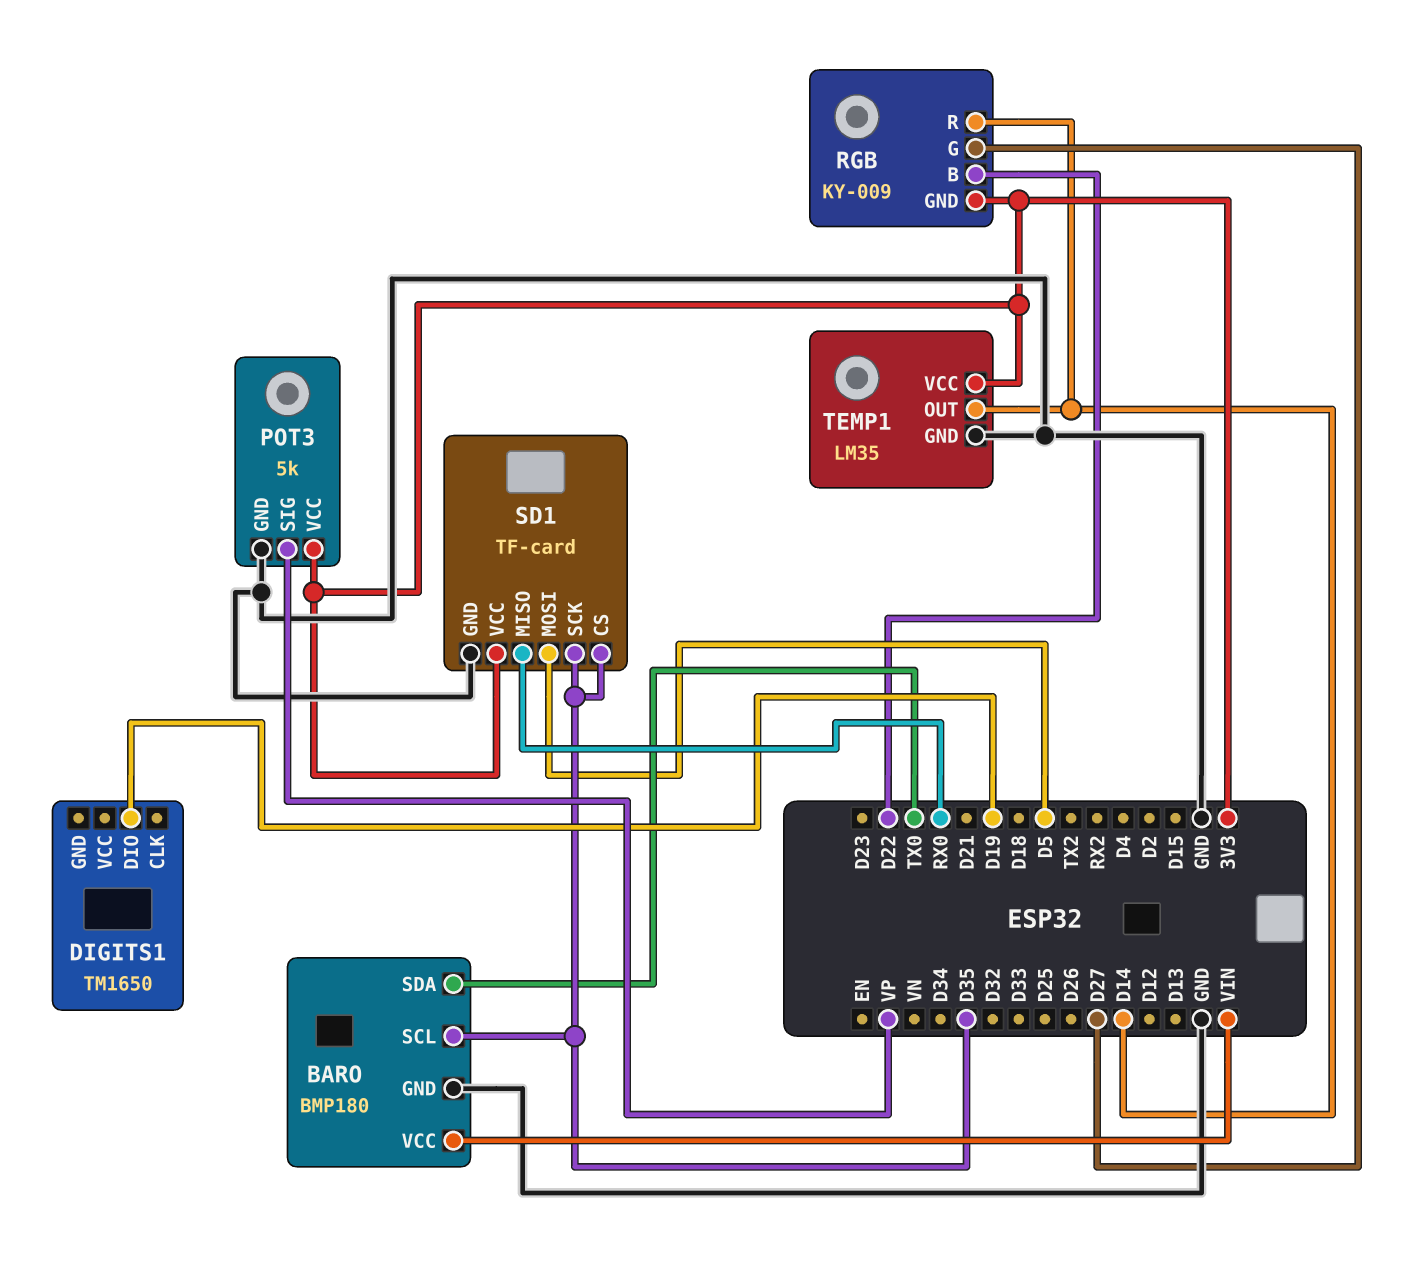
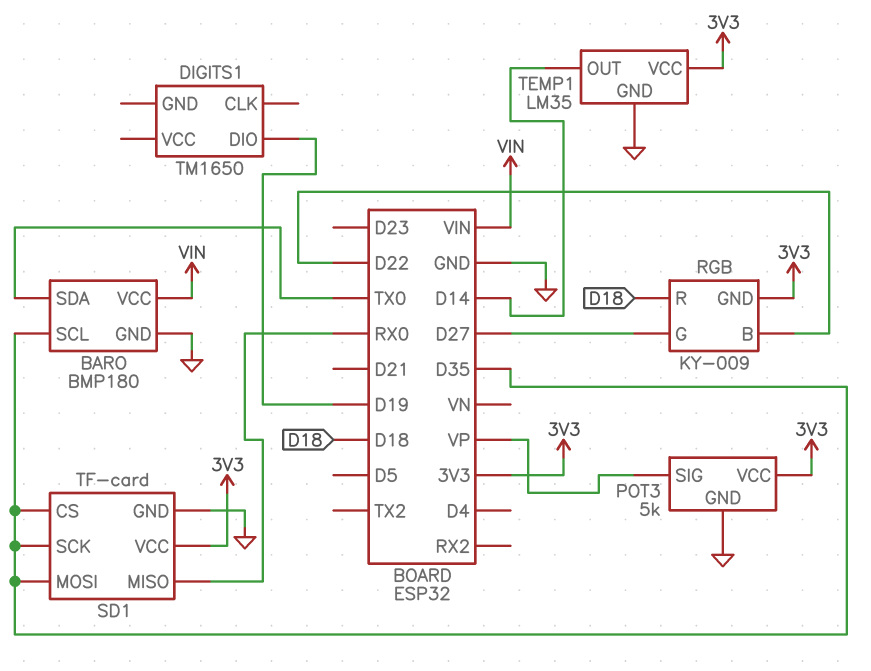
RGB pin R: D14 -> D18
SD1 pin MOSI: D5 -> D35

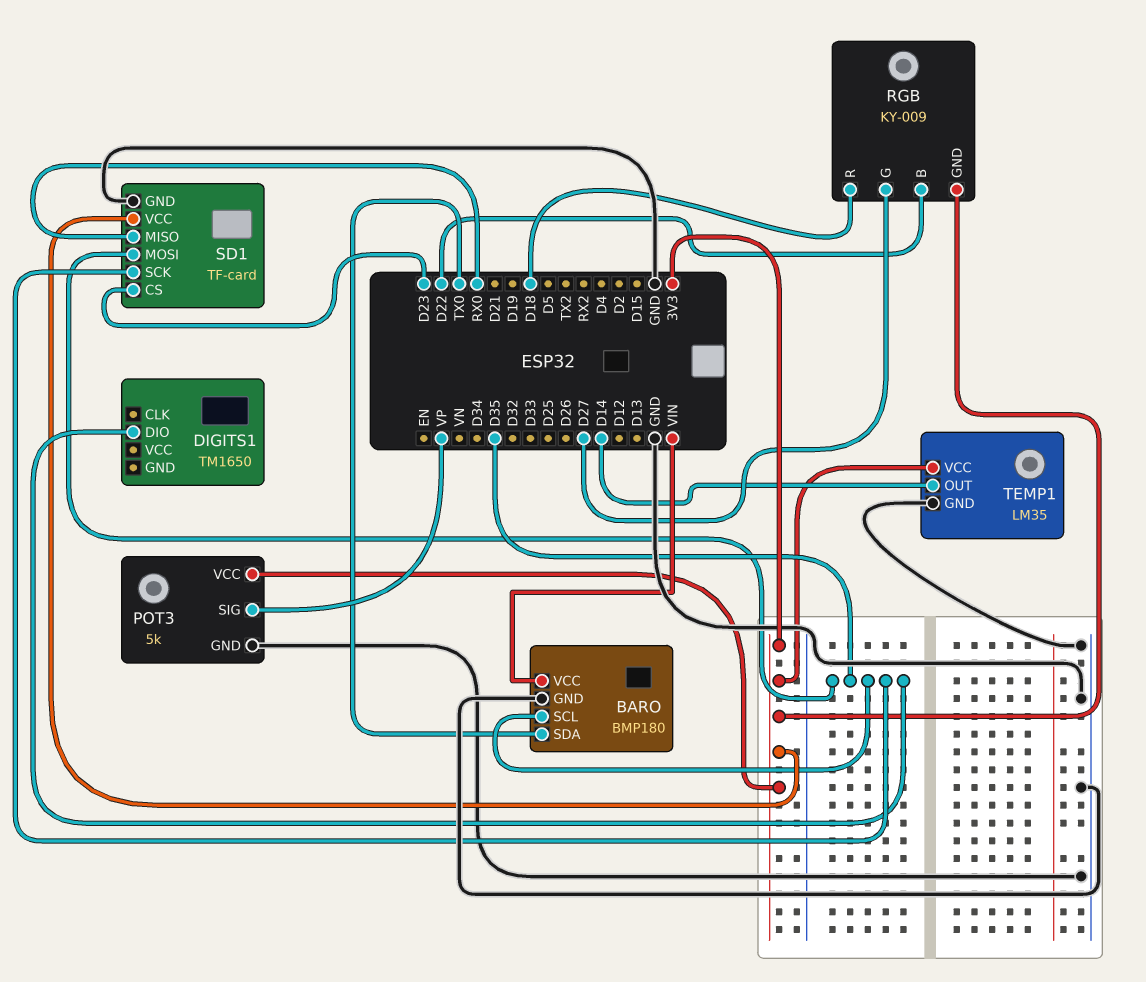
DIGITS1 pin DIO: D19 -> D35
SD1 pin CS: D35 -> D23

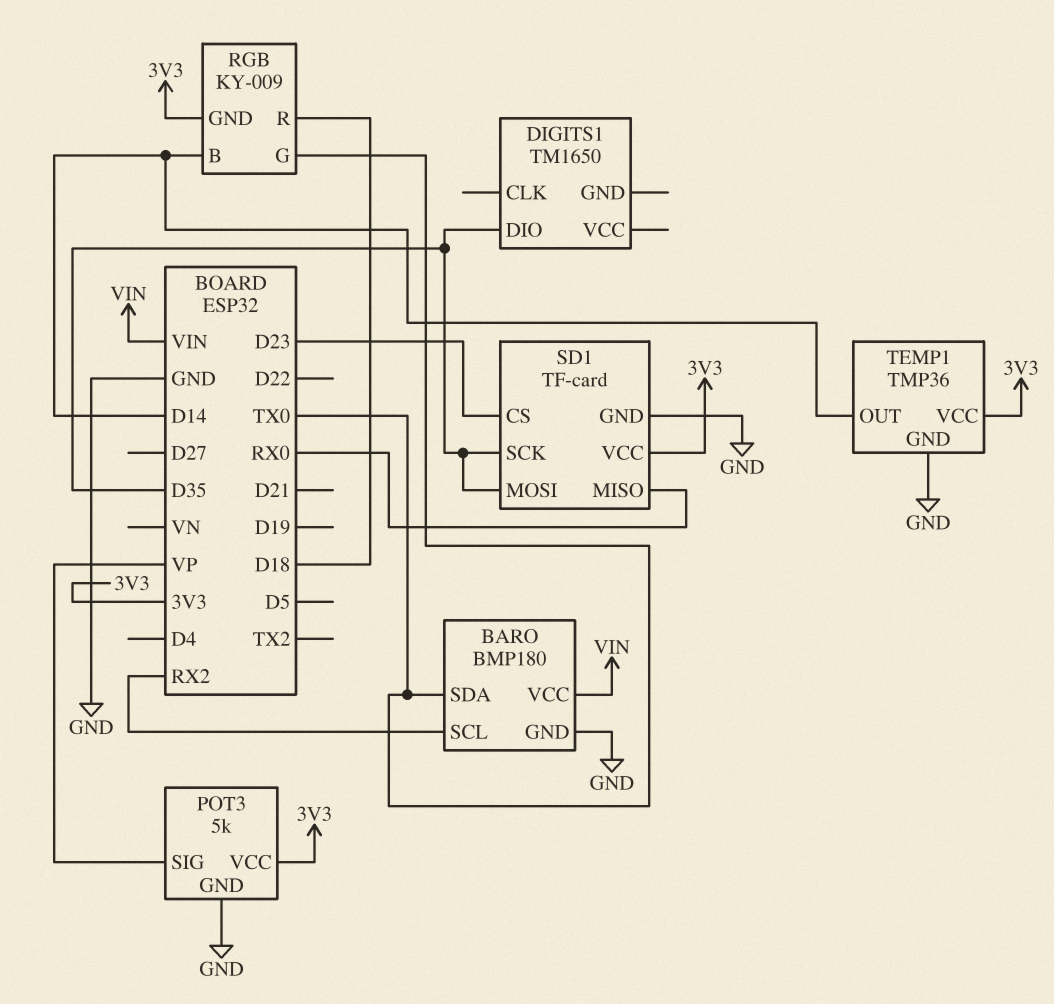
BARO pin SCL: D35 -> RX2
RGB pin B: D22 -> D14
RGB pin G: D27 -> TX0
TEMP1: LM35 -> TMP36

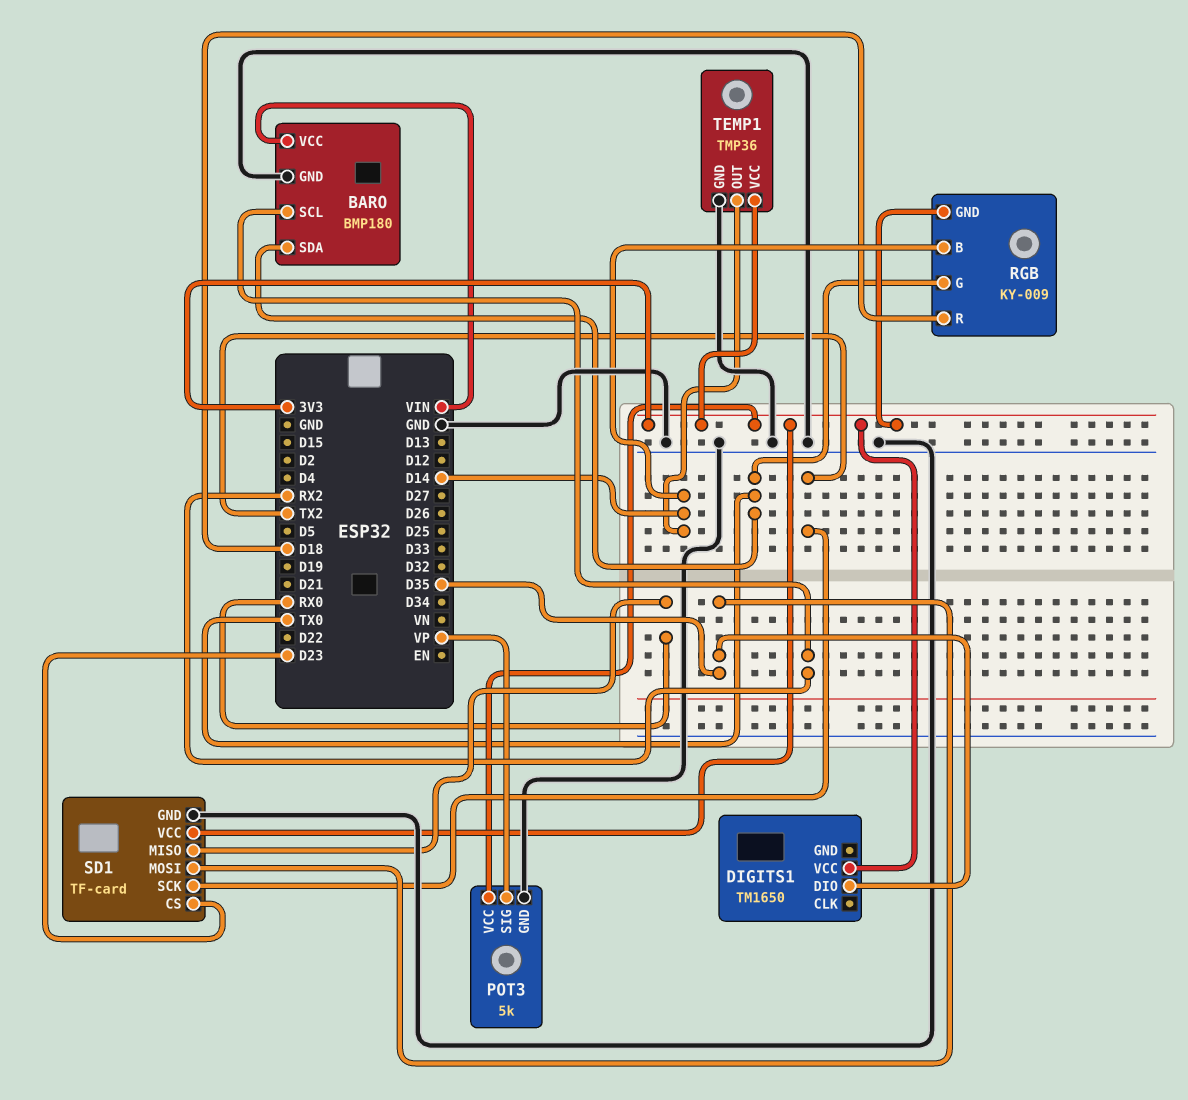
DIGITS1 pin VCC: none -> 3V3
SD1 pin SCK: D35 -> TX2

